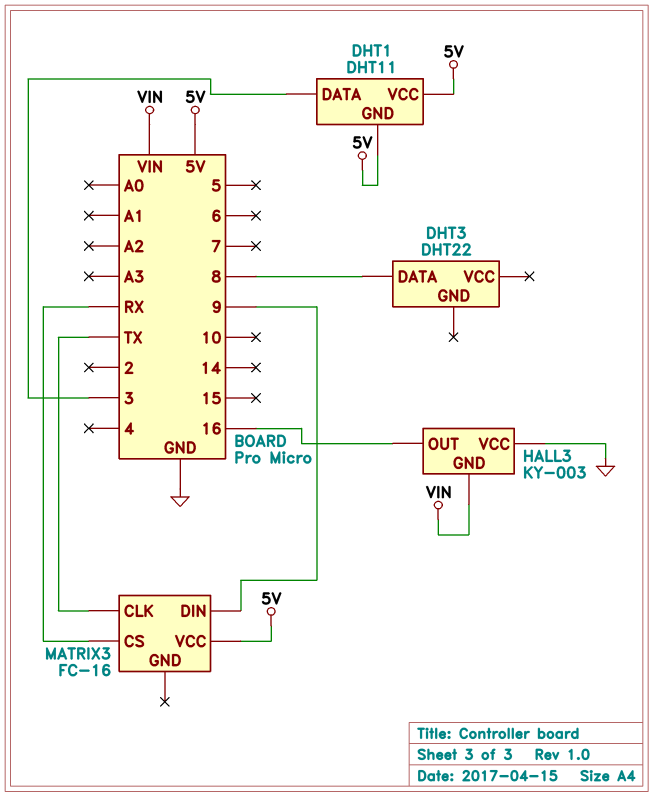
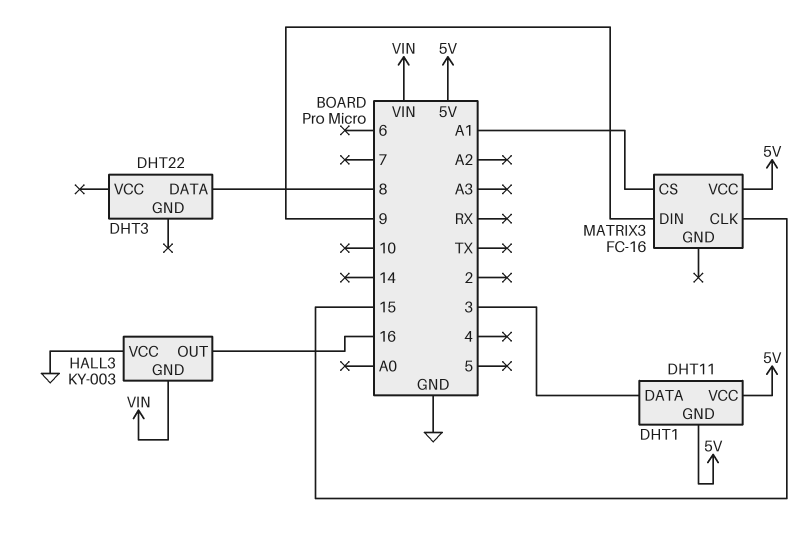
MATRIX3 pin CLK: TX -> 15
MATRIX3 pin CS: RX -> A1

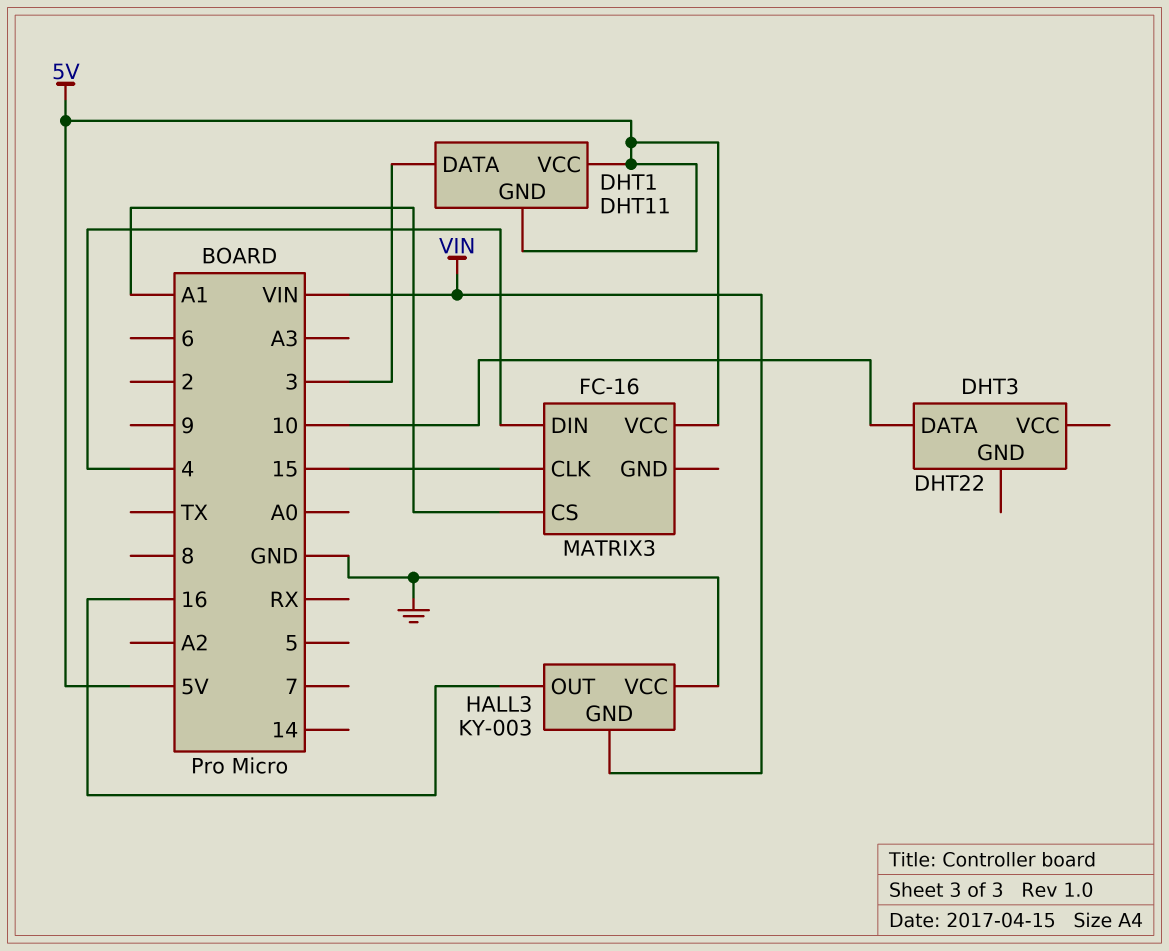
DHT3 pin DATA: 8 -> 10
MATRIX3 pin DIN: 9 -> 4

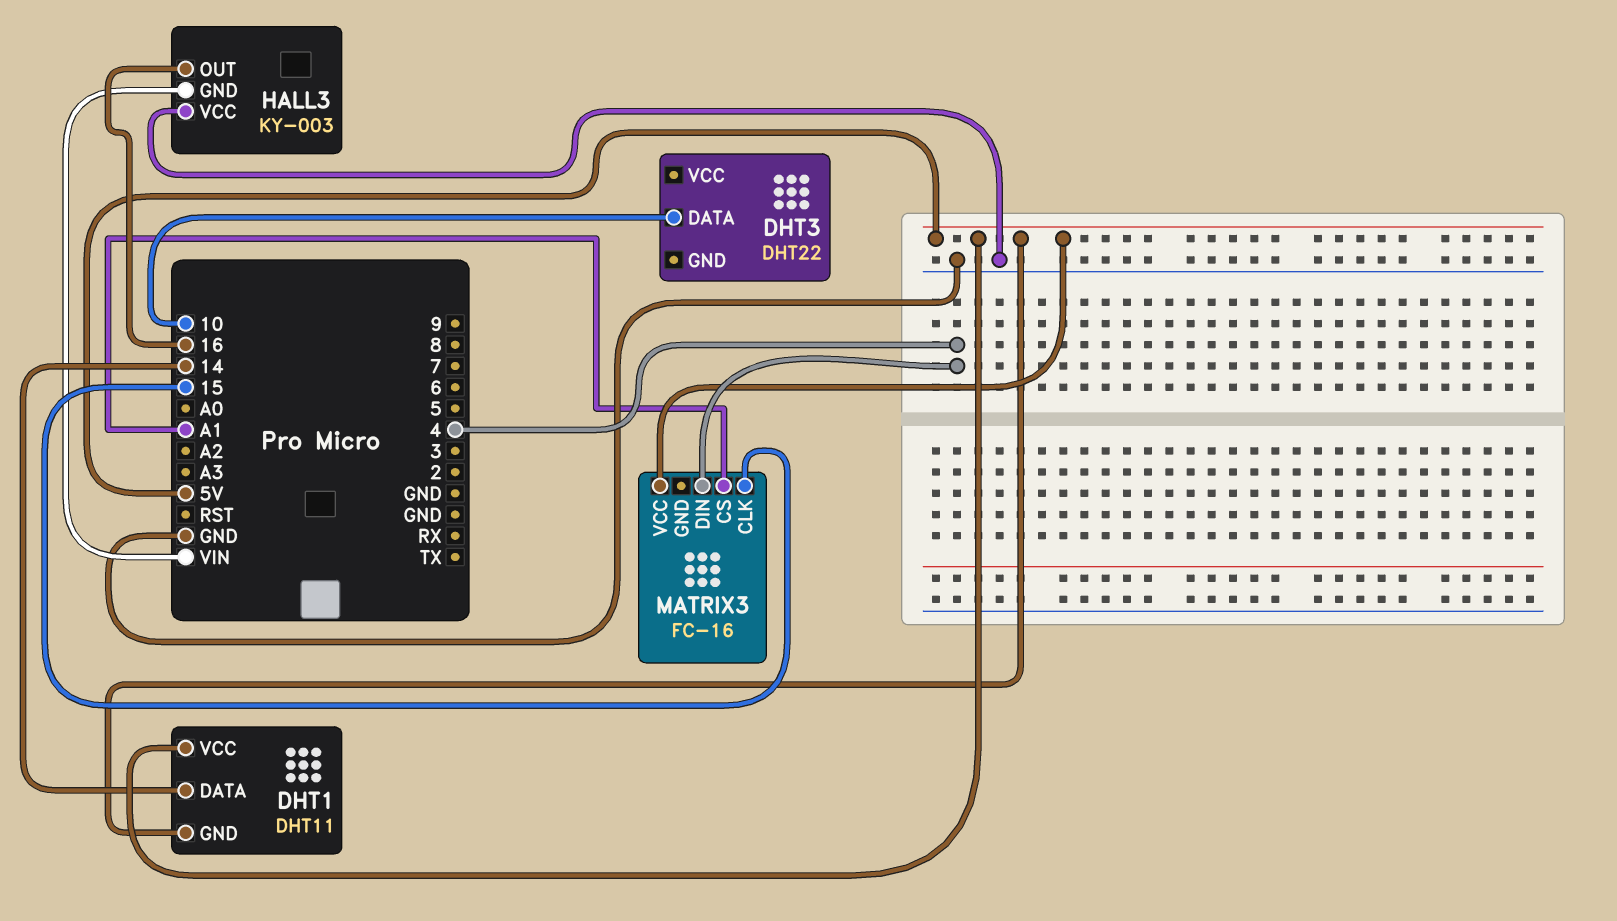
DHT1 pin DATA: 3 -> 14

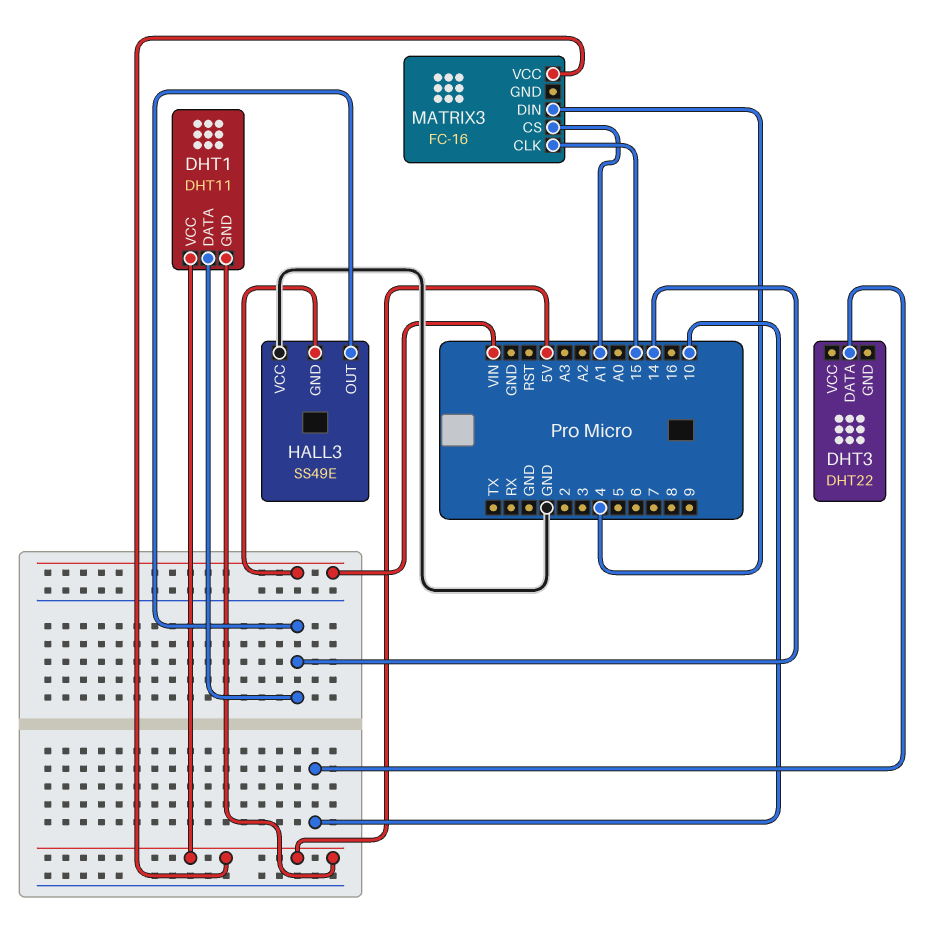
HALL3: KY-003 -> SS49E
HALL3 pin OUT: 16 -> 14

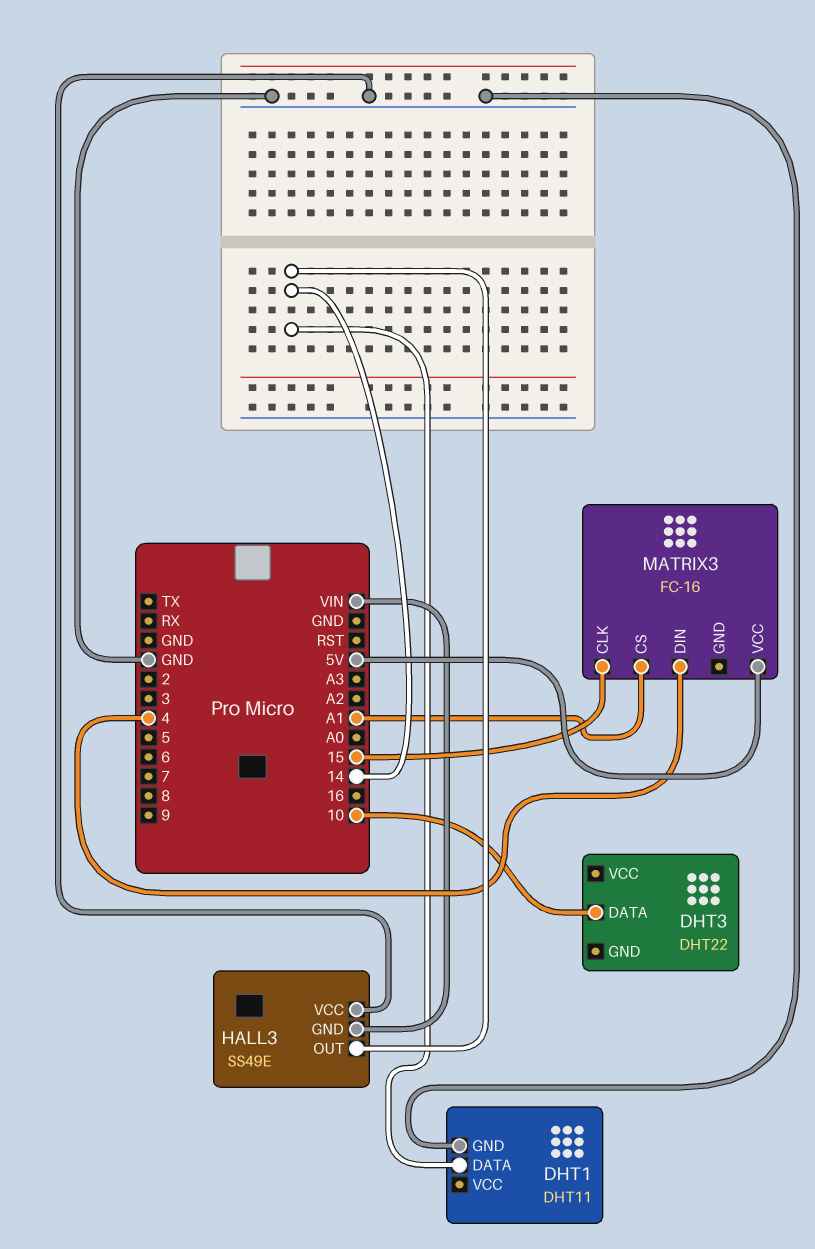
DHT1 pin GND: 5V -> GND
DHT1 pin VCC: 5V -> none

